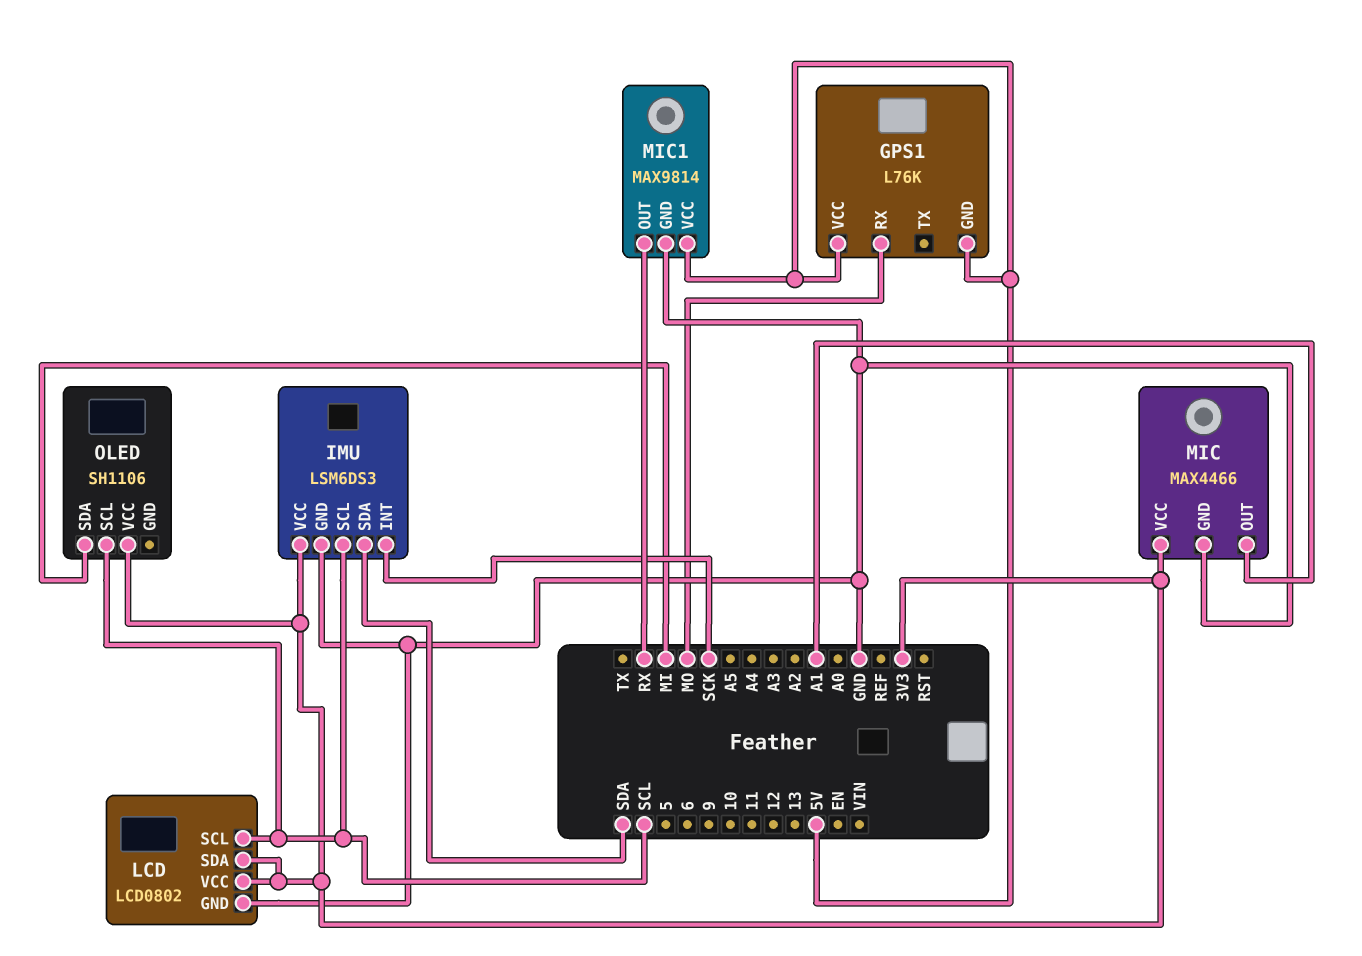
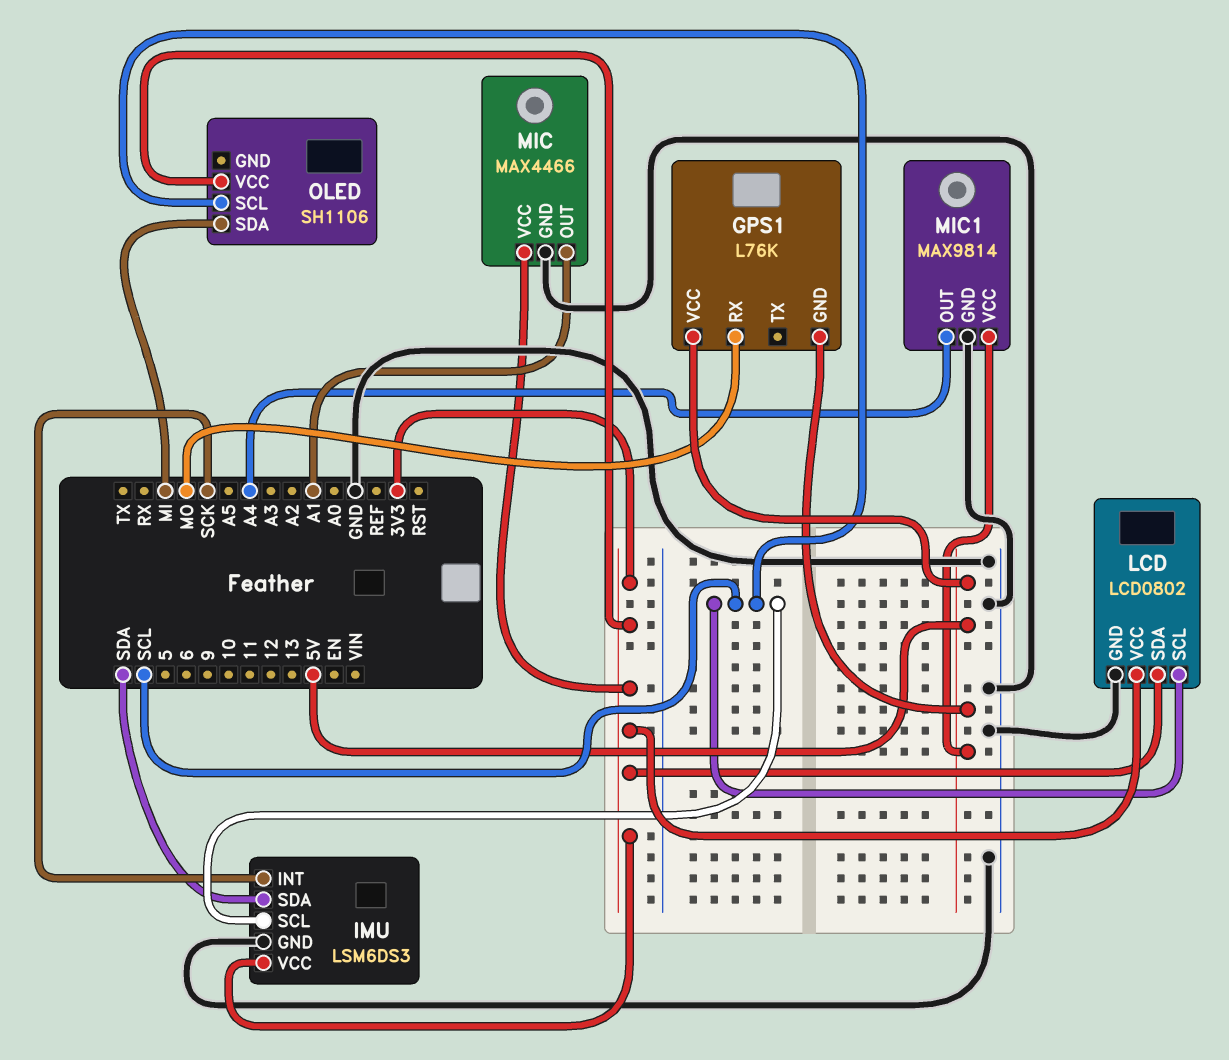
MIC1 pin OUT: RX -> A4

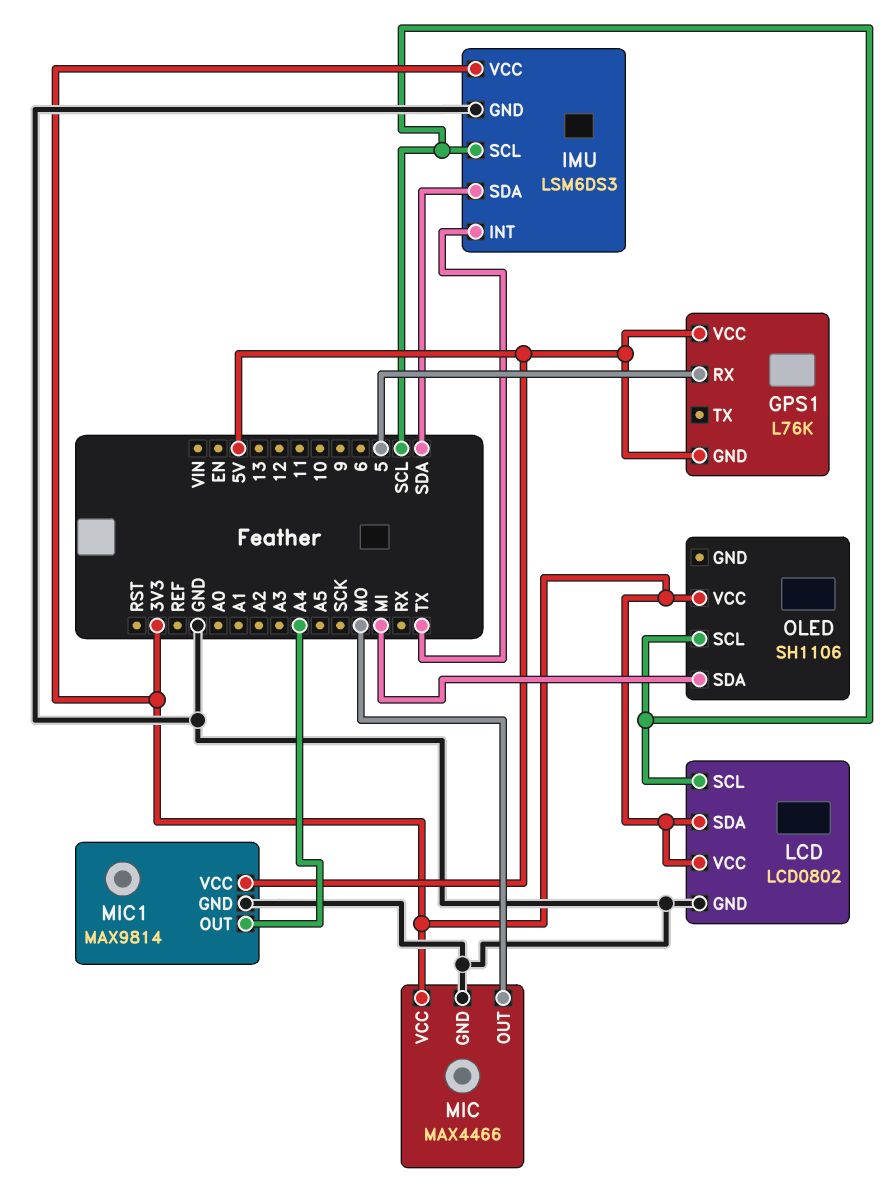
GPS1 pin RX: MO -> 5
IMU pin INT: SCK -> TX
MIC pin OUT: A1 -> MO

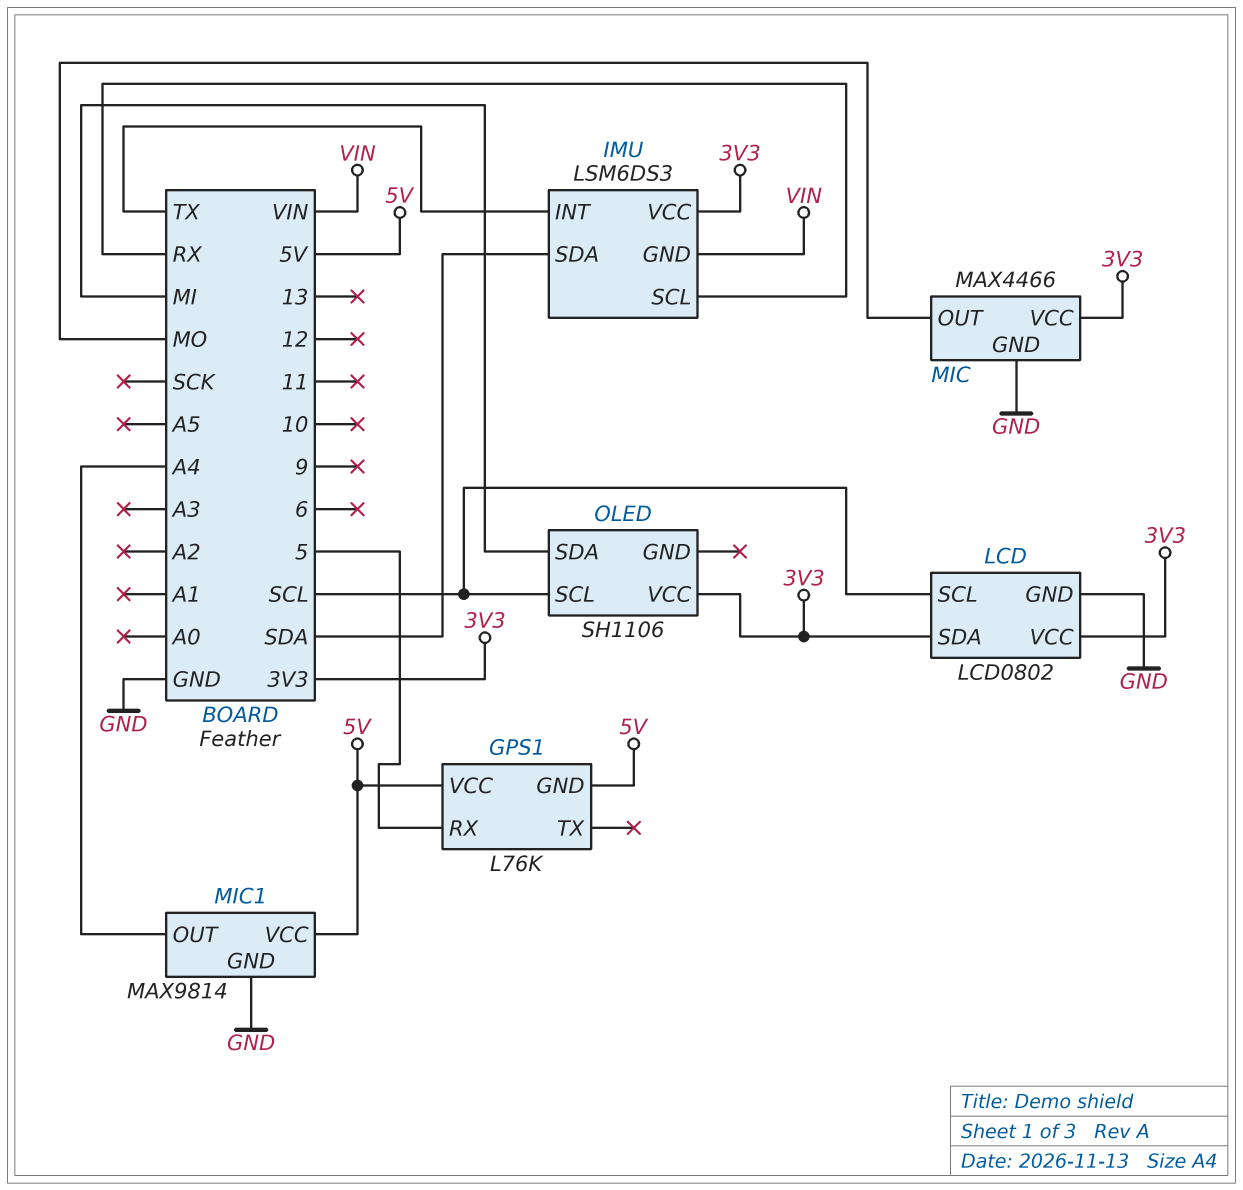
IMU pin GND: GND -> VIN
IMU pin SCL: SCL -> RX

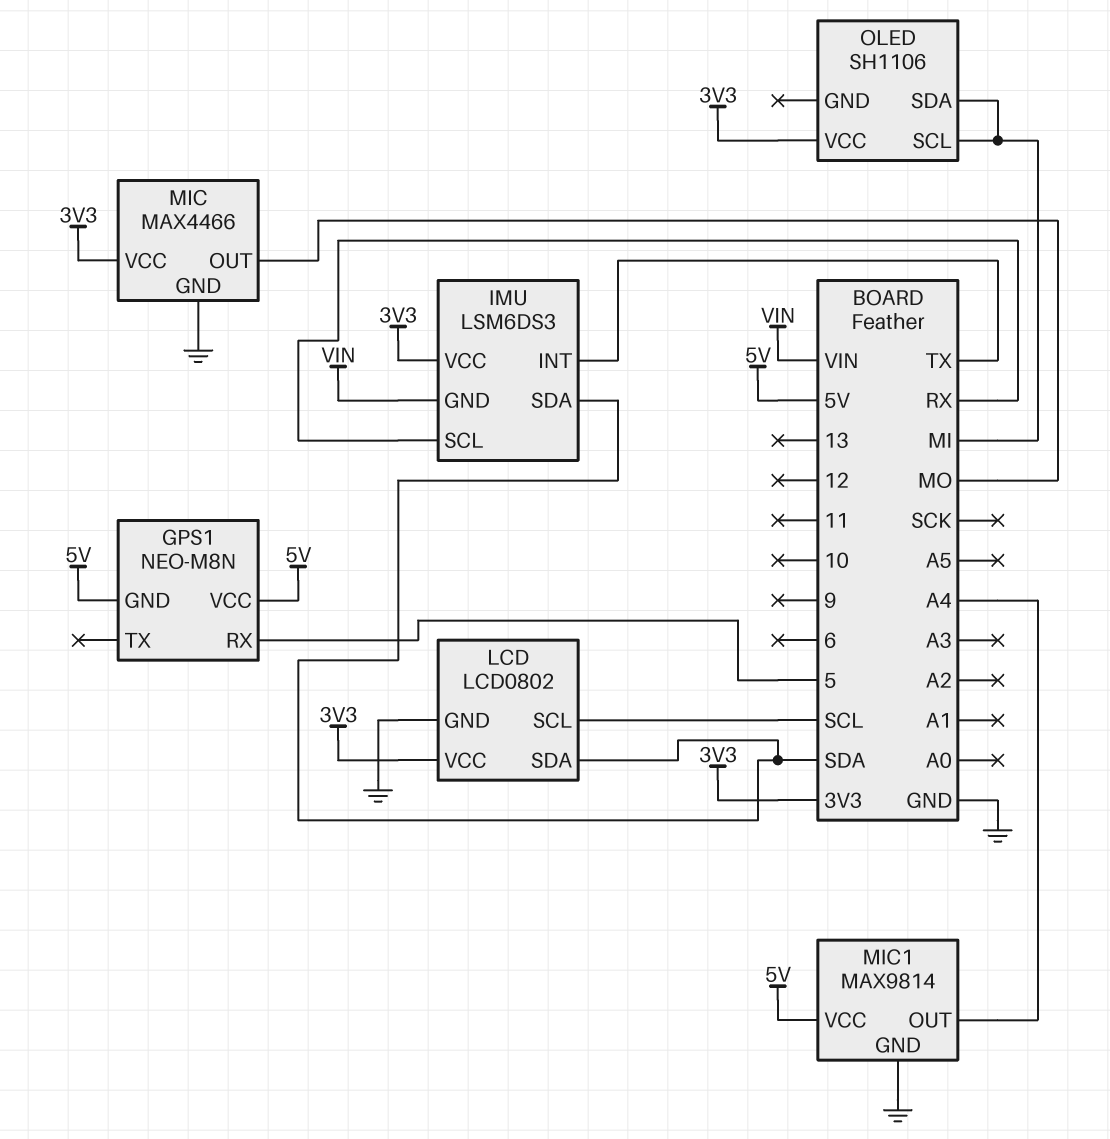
GPS1: L76K -> NEO-M8N
LCD pin SDA: 3V3 -> SDA
OLED pin SCL: SCL -> MI

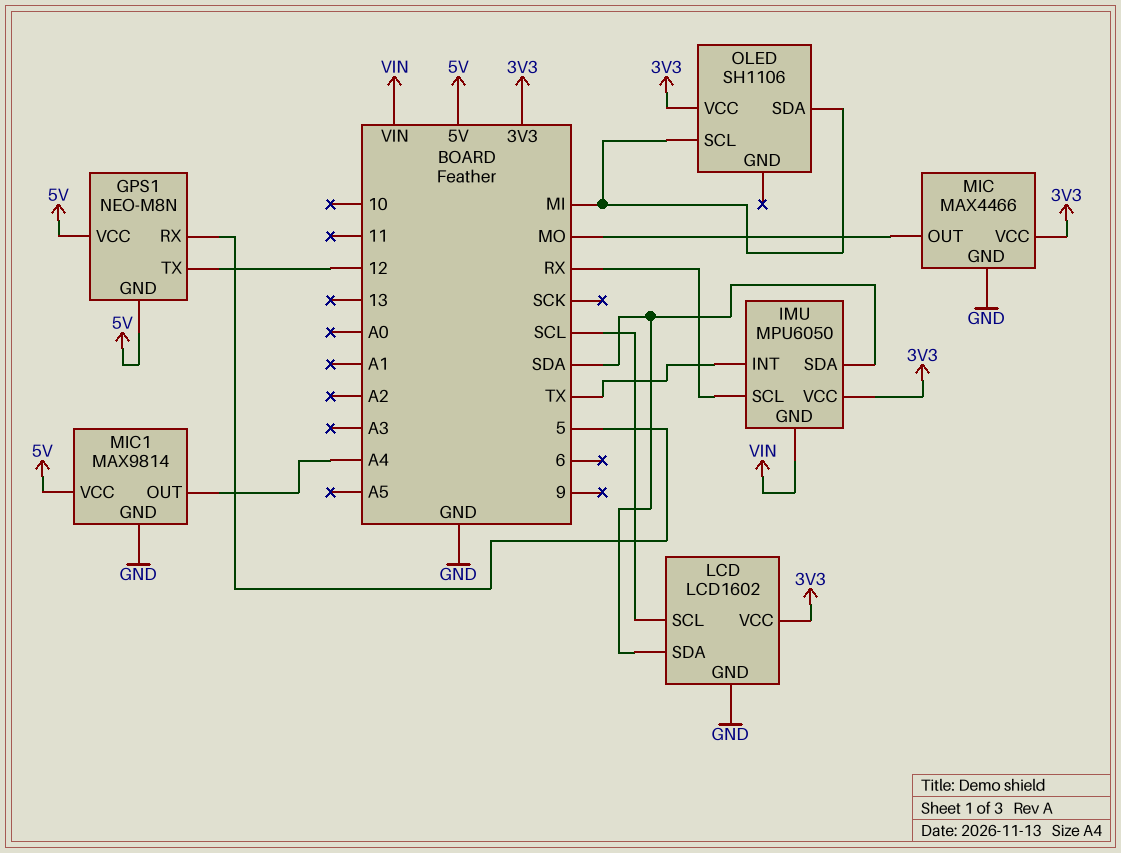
GPS1 pin TX: none -> 12
IMU: LSM6DS3 -> MPU6050
LCD: LCD0802 -> LCD1602

